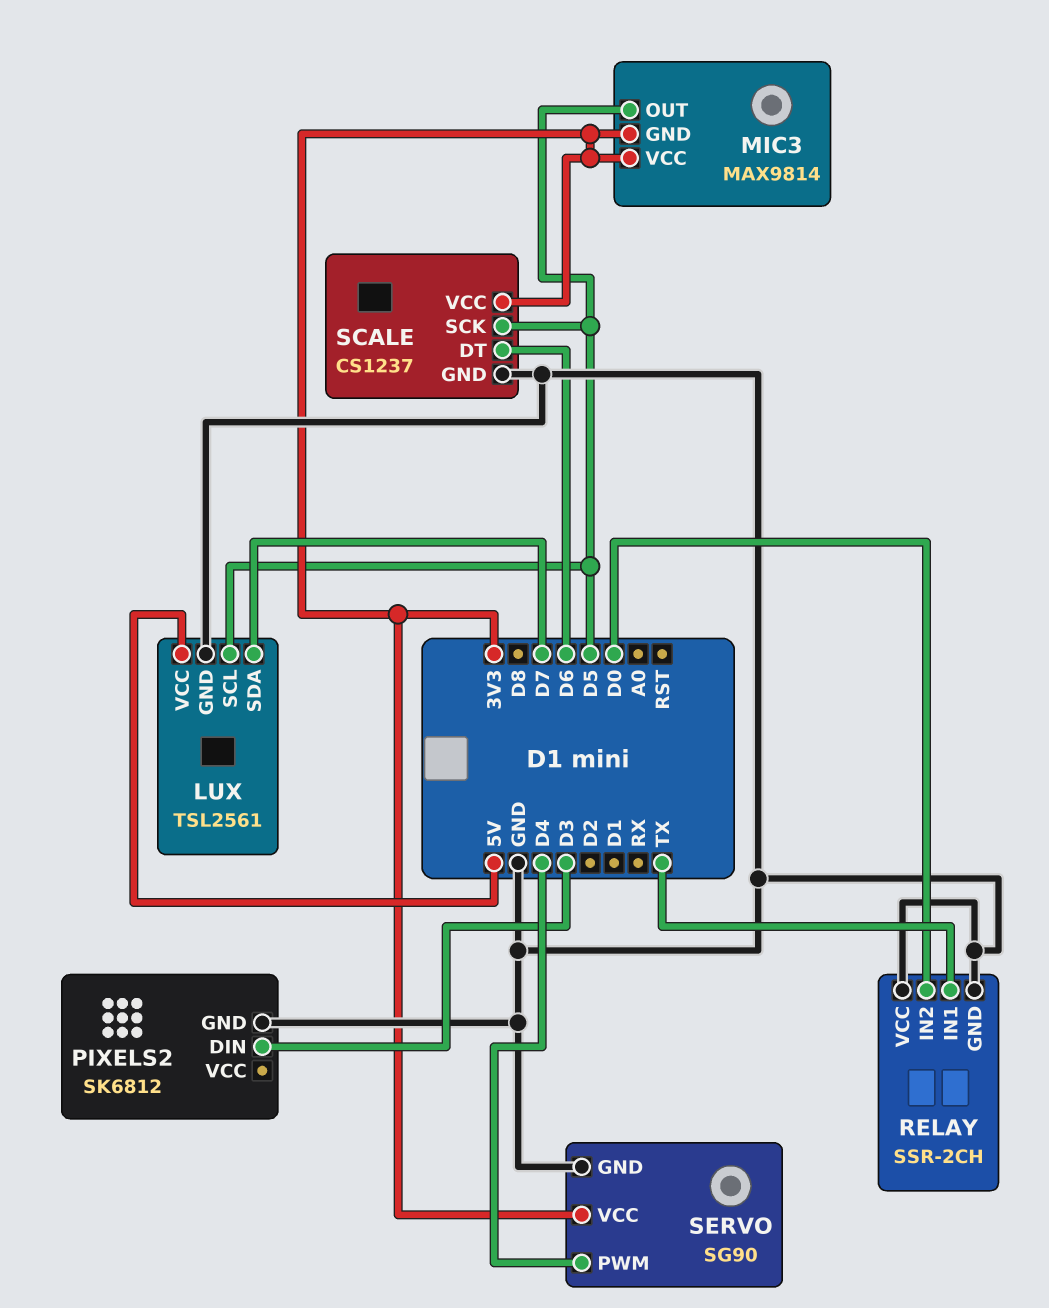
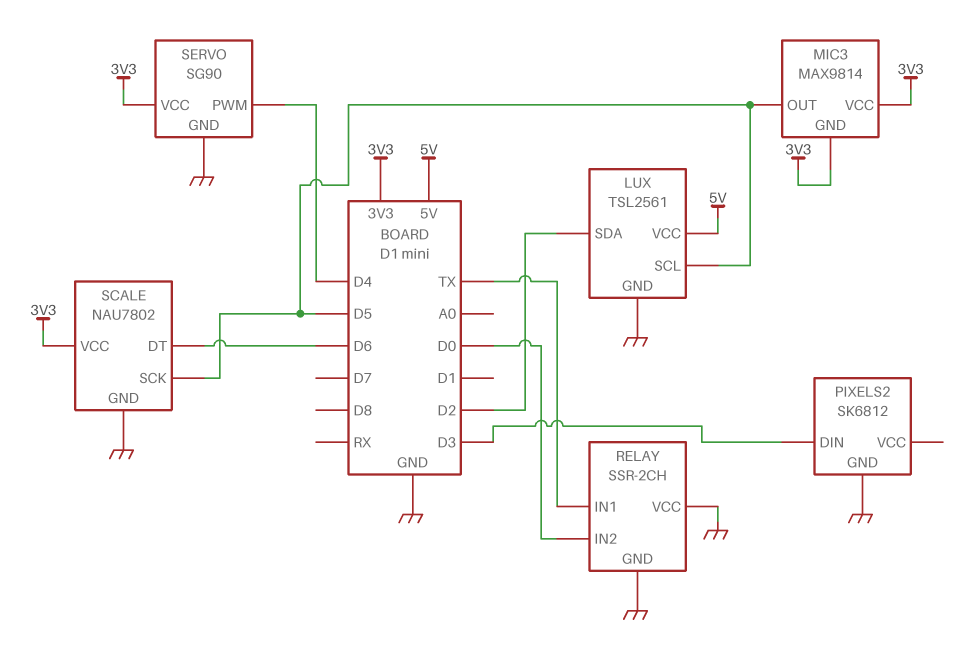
LUX pin SDA: D7 -> D2
SCALE: CS1237 -> NAU7802

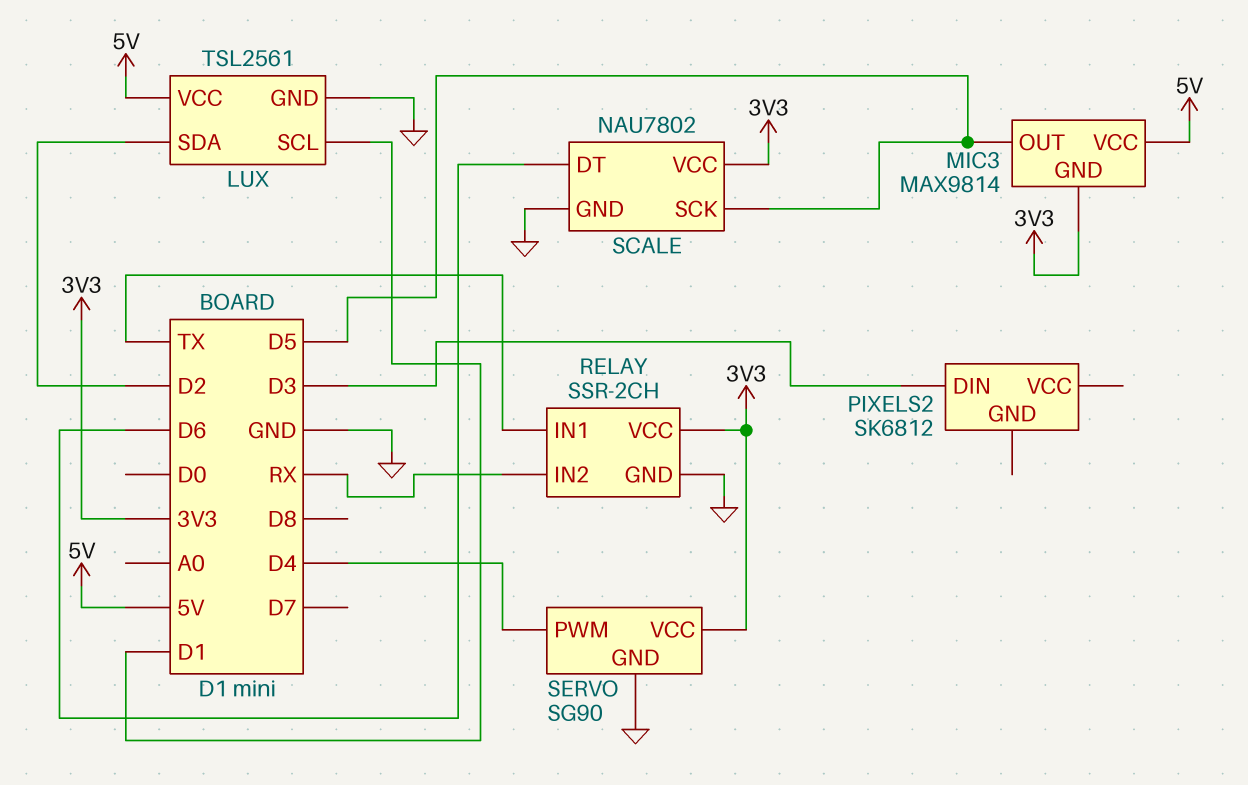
LUX pin SCL: D5 -> D1
MIC3 pin VCC: 3V3 -> 5V
PIXELS2 pin GND: GND -> none
RELAY pin IN2: D0 -> RX
RELAY pin VCC: GND -> 3V3

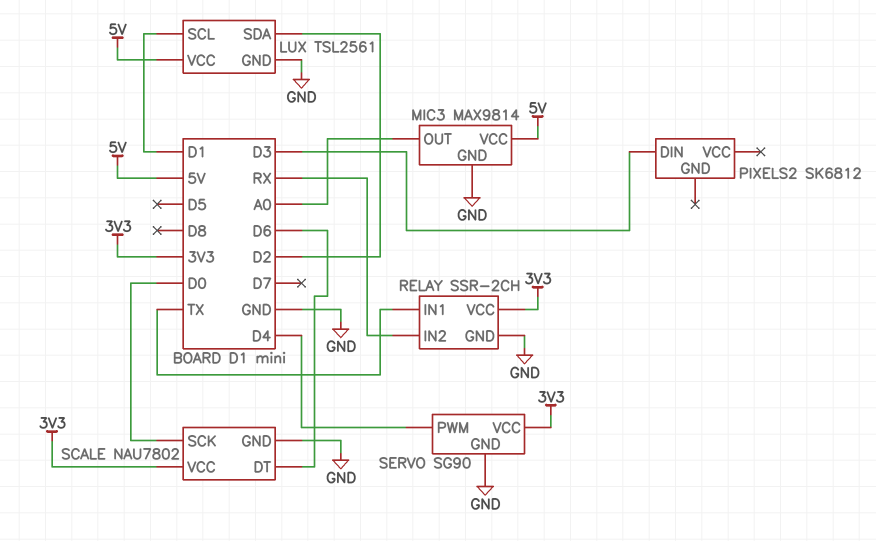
MIC3 pin GND: 3V3 -> GND
MIC3 pin OUT: D5 -> A0
SCALE pin SCK: D5 -> D0

